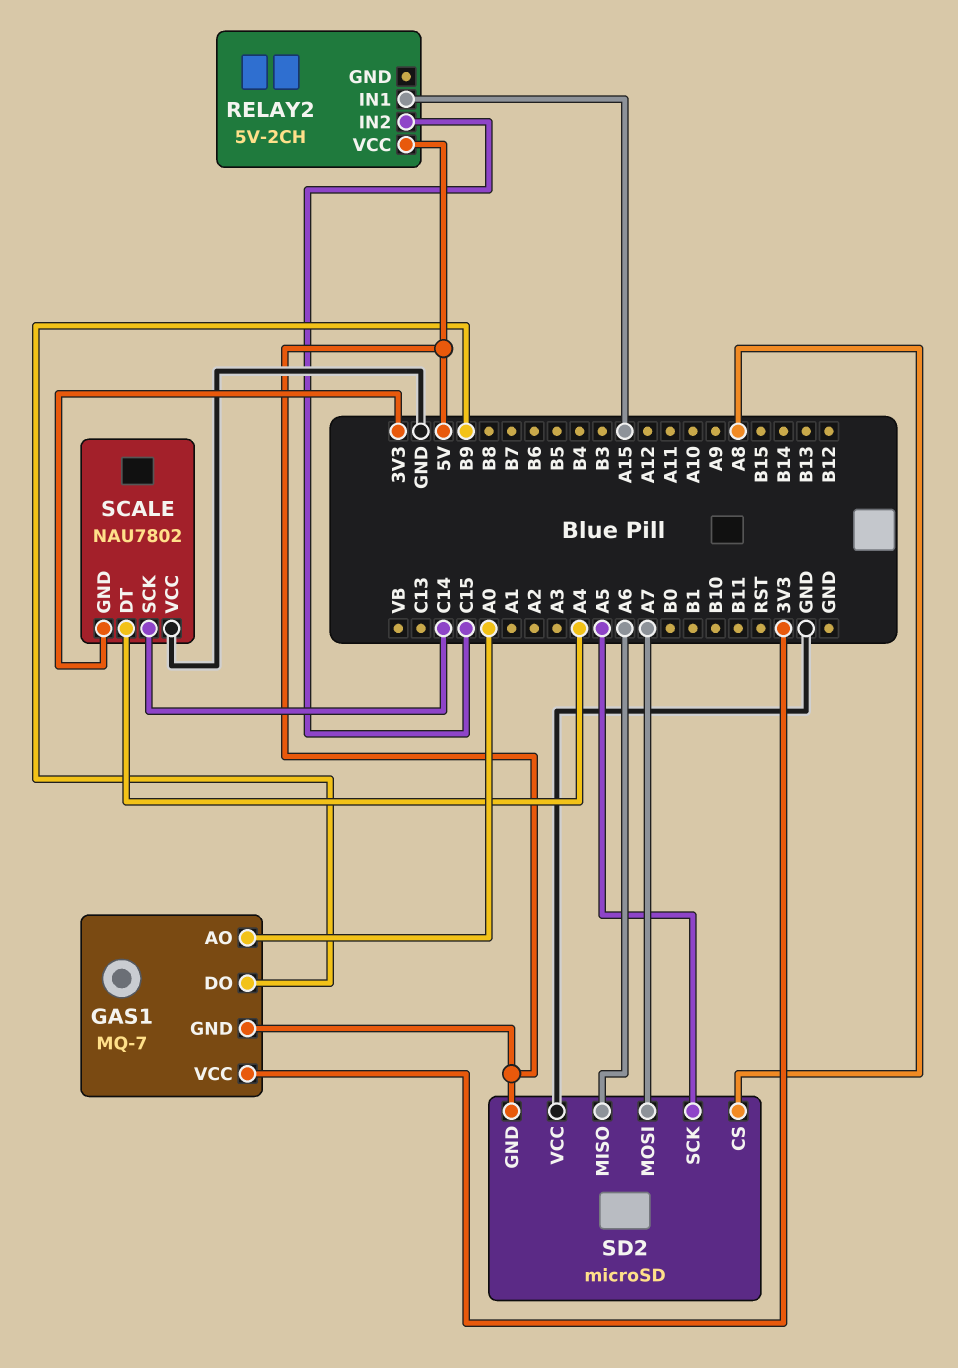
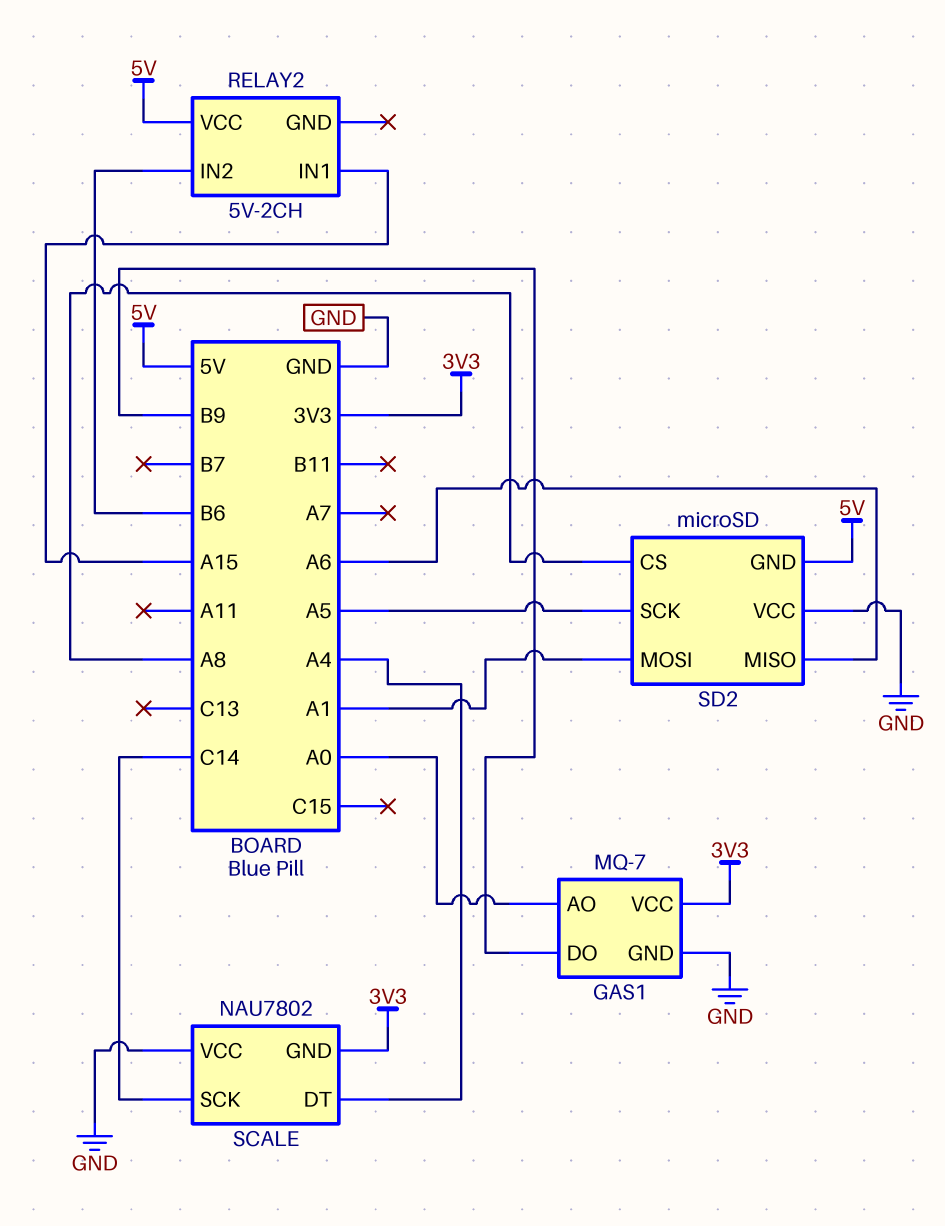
GAS1 pin GND: 5V -> GND
RELAY2 pin IN2: C15 -> B6
SD2 pin MOSI: A7 -> A1

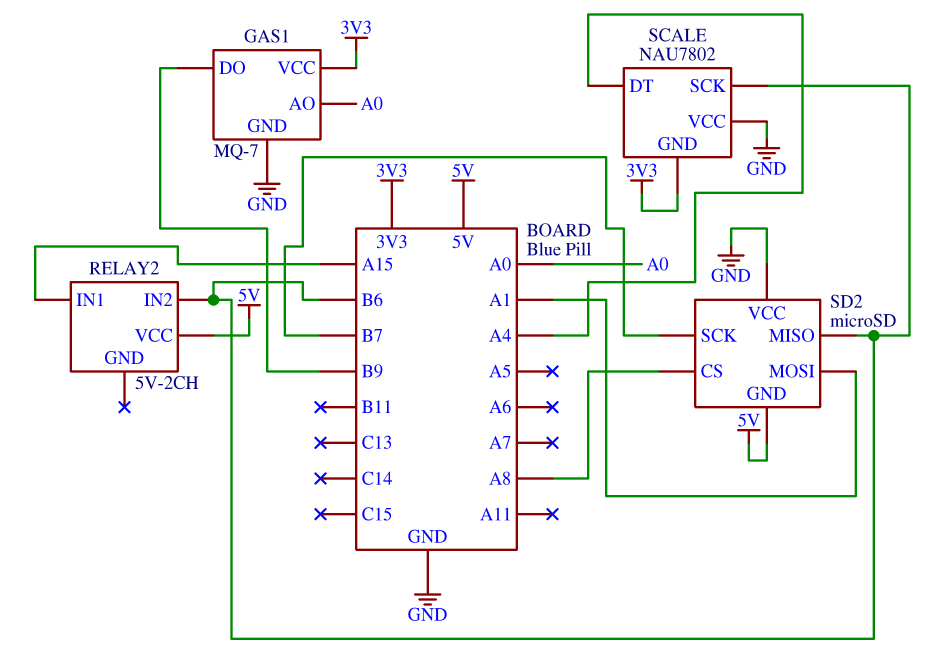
SCALE pin SCK: C14 -> B6
SD2 pin MISO: A6 -> B6
SD2 pin SCK: A5 -> B7

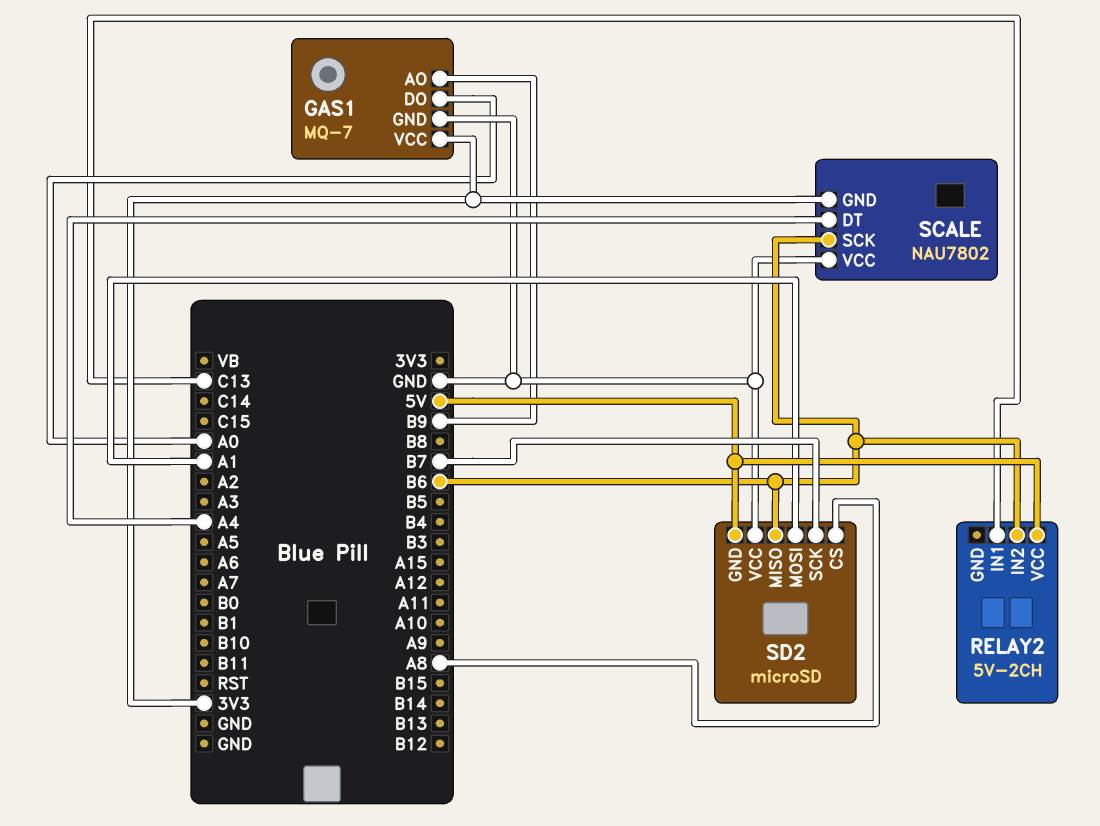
GAS1 pin AO: A0 -> B9
GAS1 pin DO: B9 -> A0
RELAY2 pin IN1: A15 -> C13

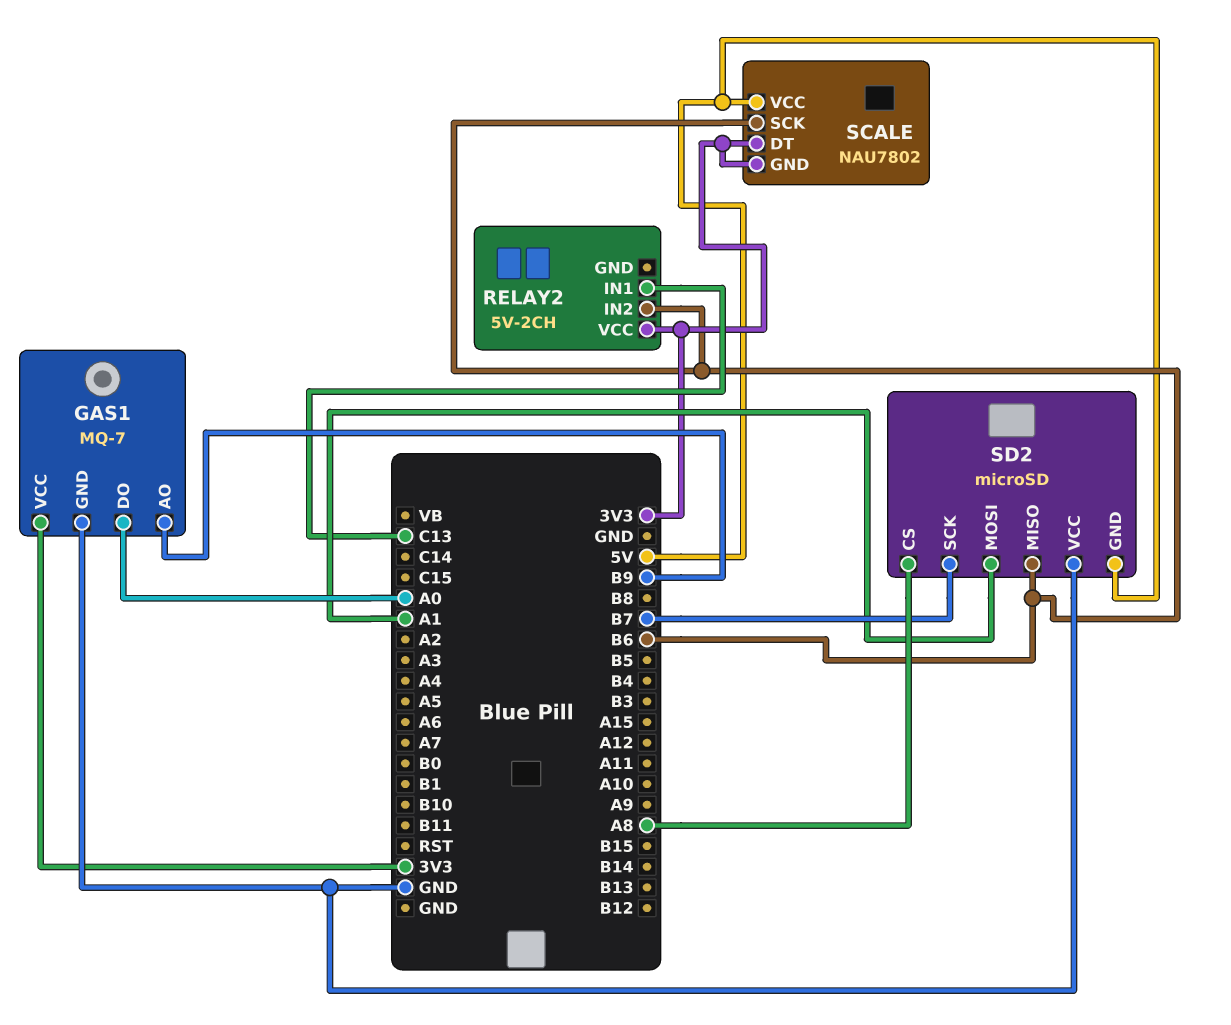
RELAY2 pin VCC: 5V -> 3V3
SCALE pin DT: A4 -> 3V3
SCALE pin VCC: GND -> 5V

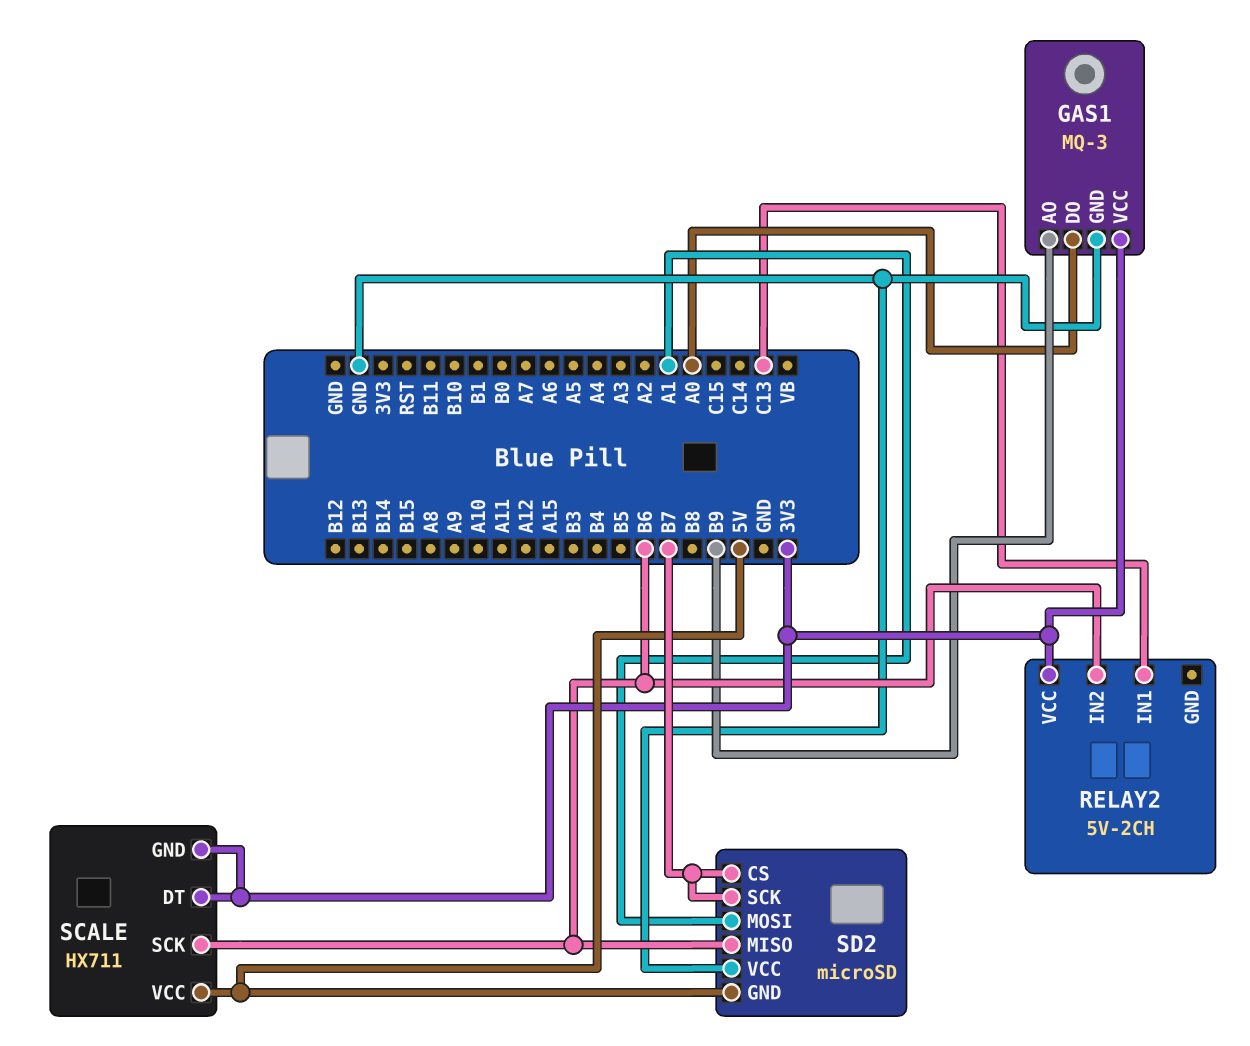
GAS1: MQ-7 -> MQ-3
SCALE: NAU7802 -> HX711
SD2 pin CS: A8 -> B7

